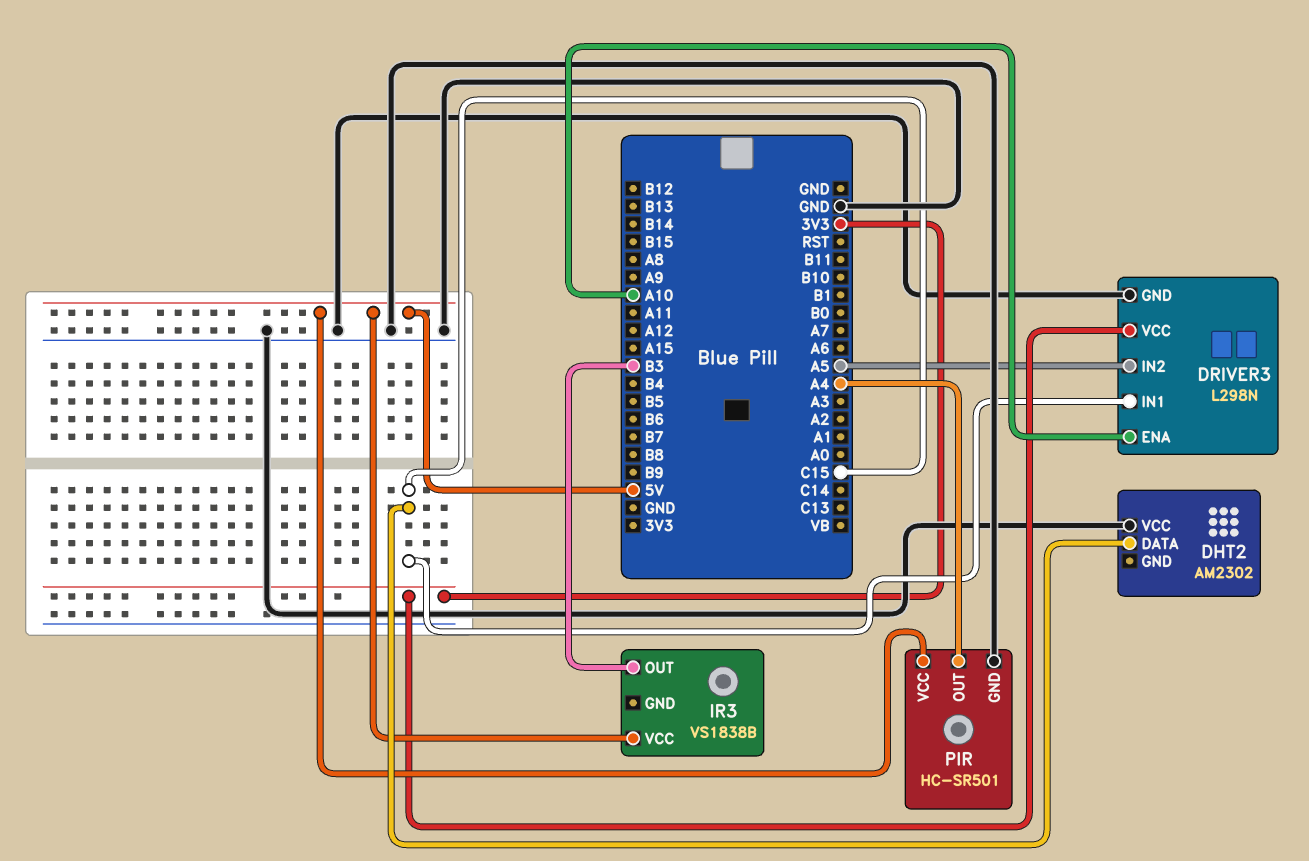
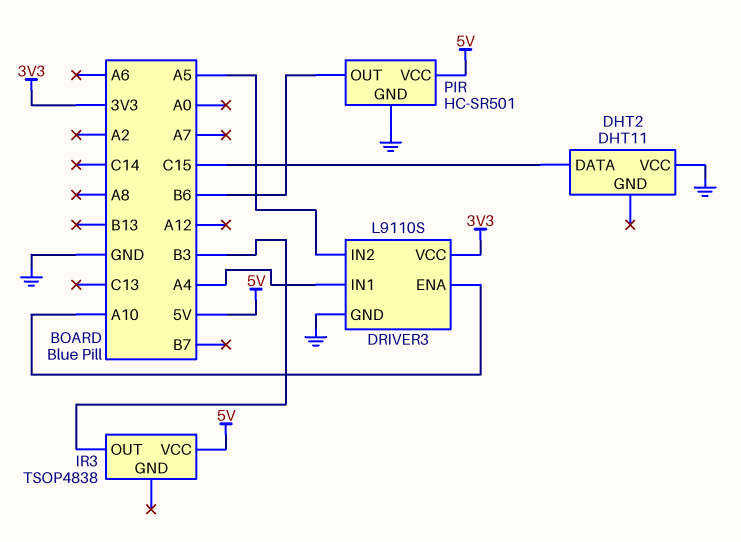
DHT2: AM2302 -> DHT11
DRIVER3: L298N -> L9110S
DRIVER3 pin IN1: C15 -> A4
IR3: VS1838B -> TSOP4838
PIR pin OUT: A4 -> B6

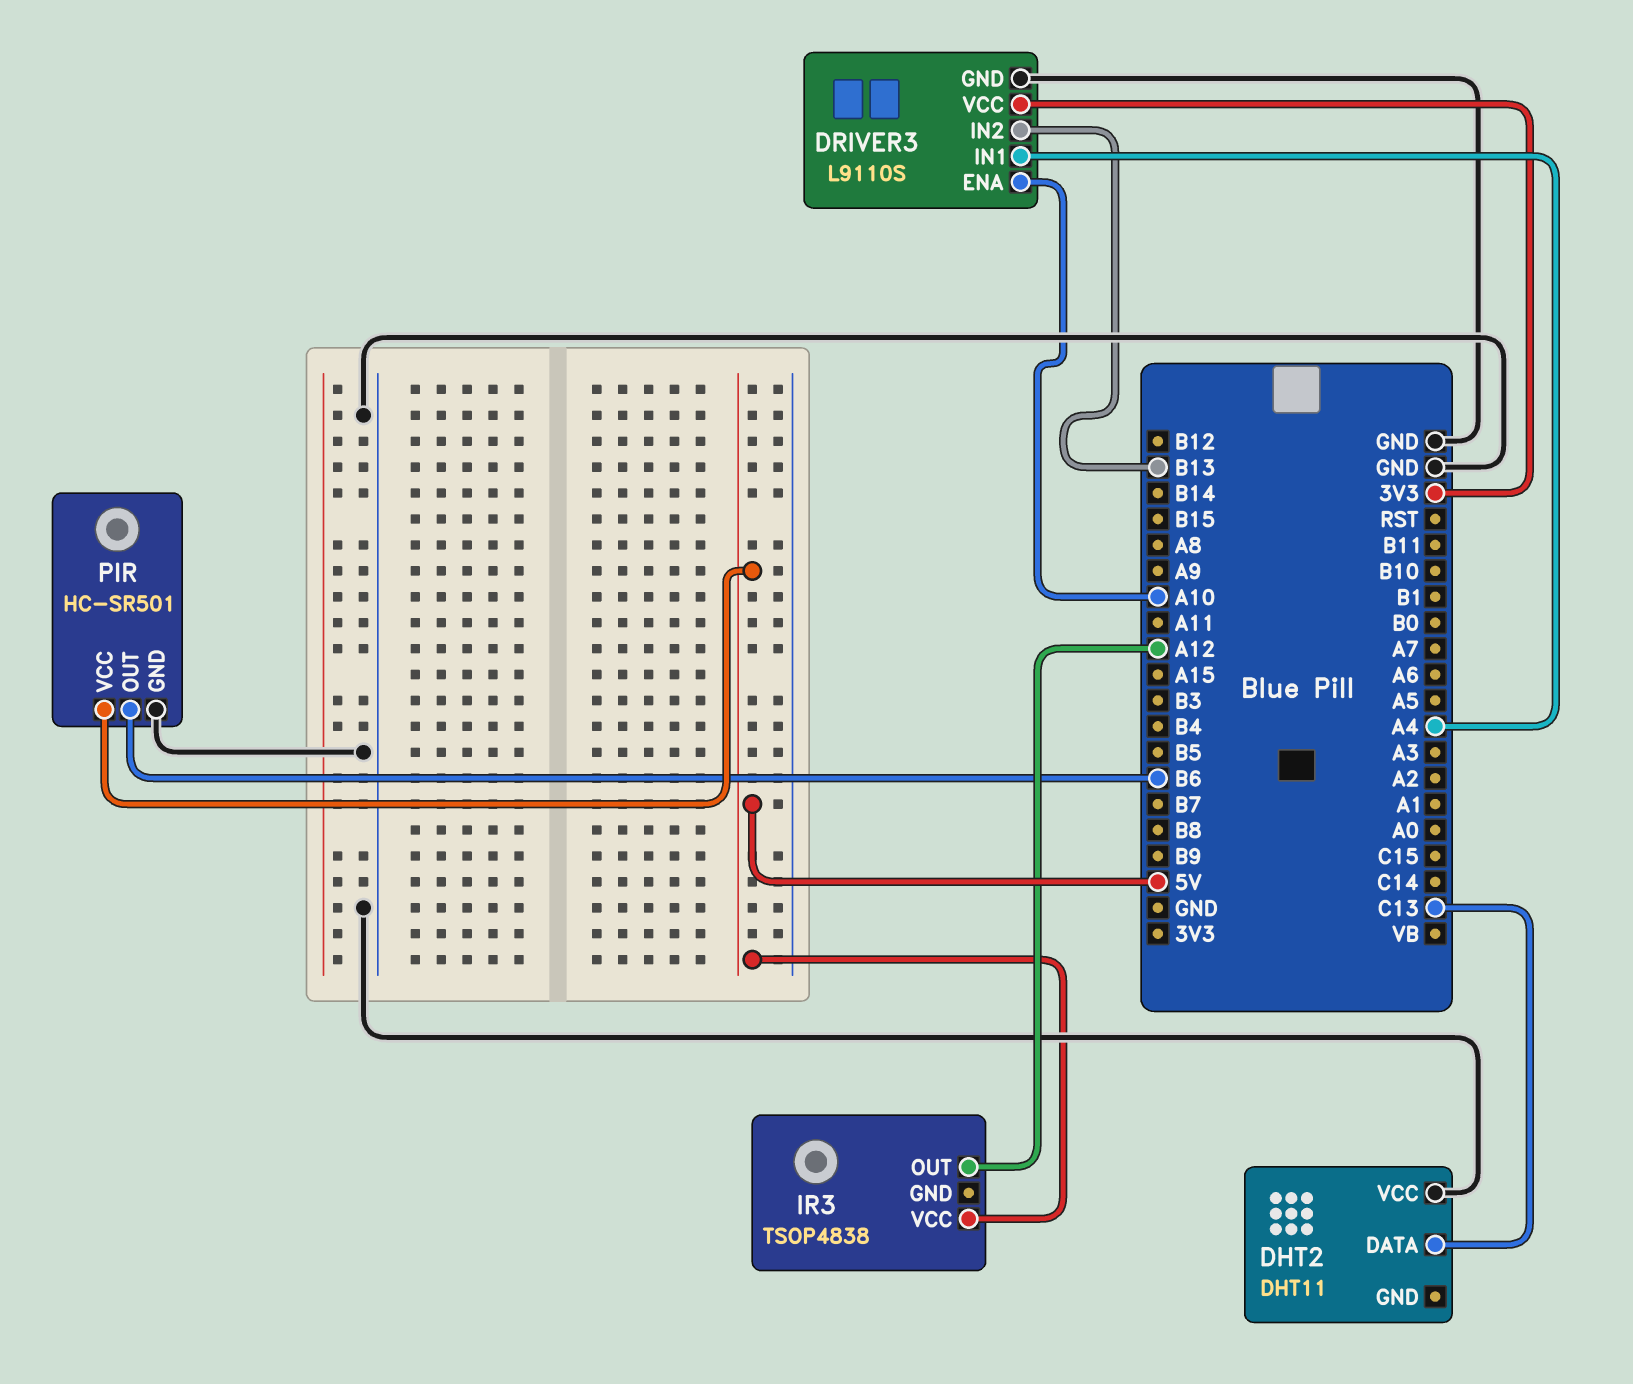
DHT2 pin DATA: C15 -> C13
DRIVER3 pin IN2: A5 -> B13
IR3 pin OUT: B3 -> A12

